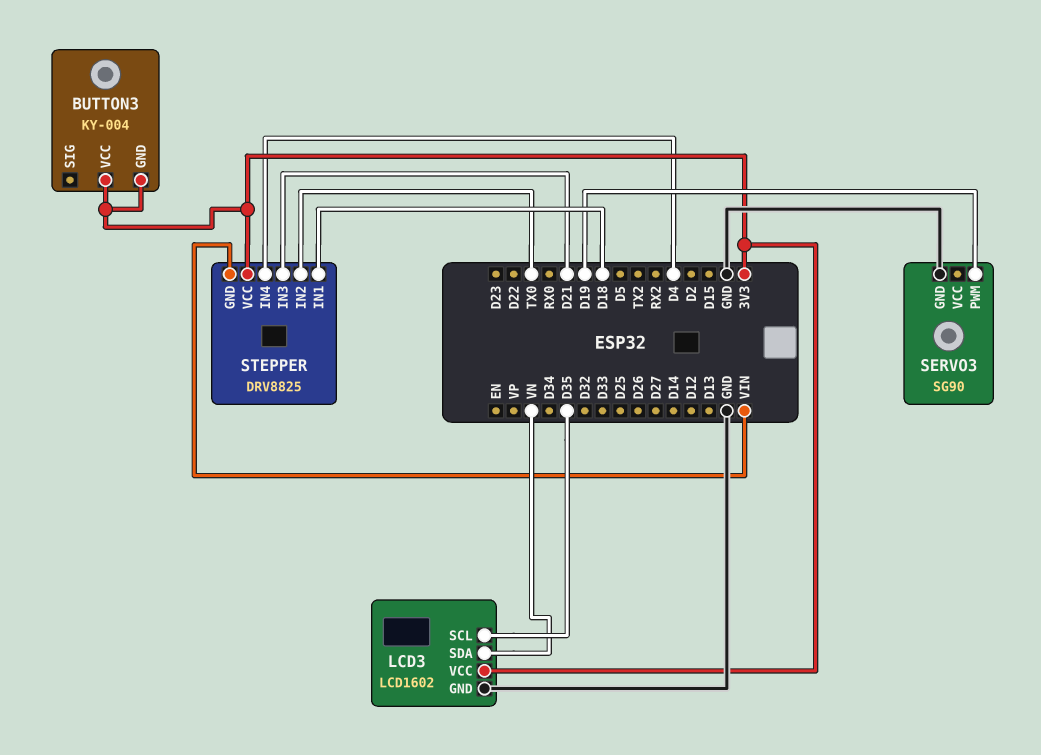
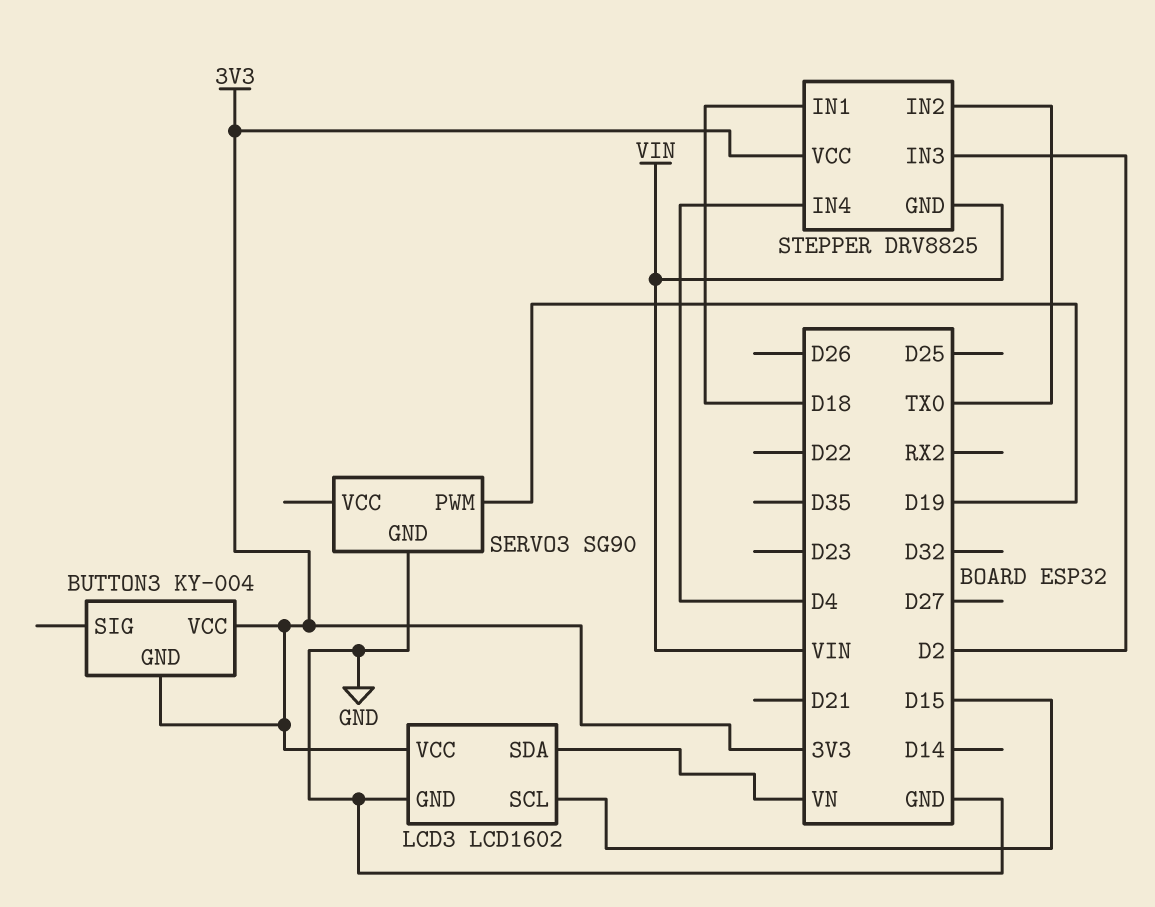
LCD3 pin SCL: D35 -> D15
STEPPER pin IN3: D21 -> D2

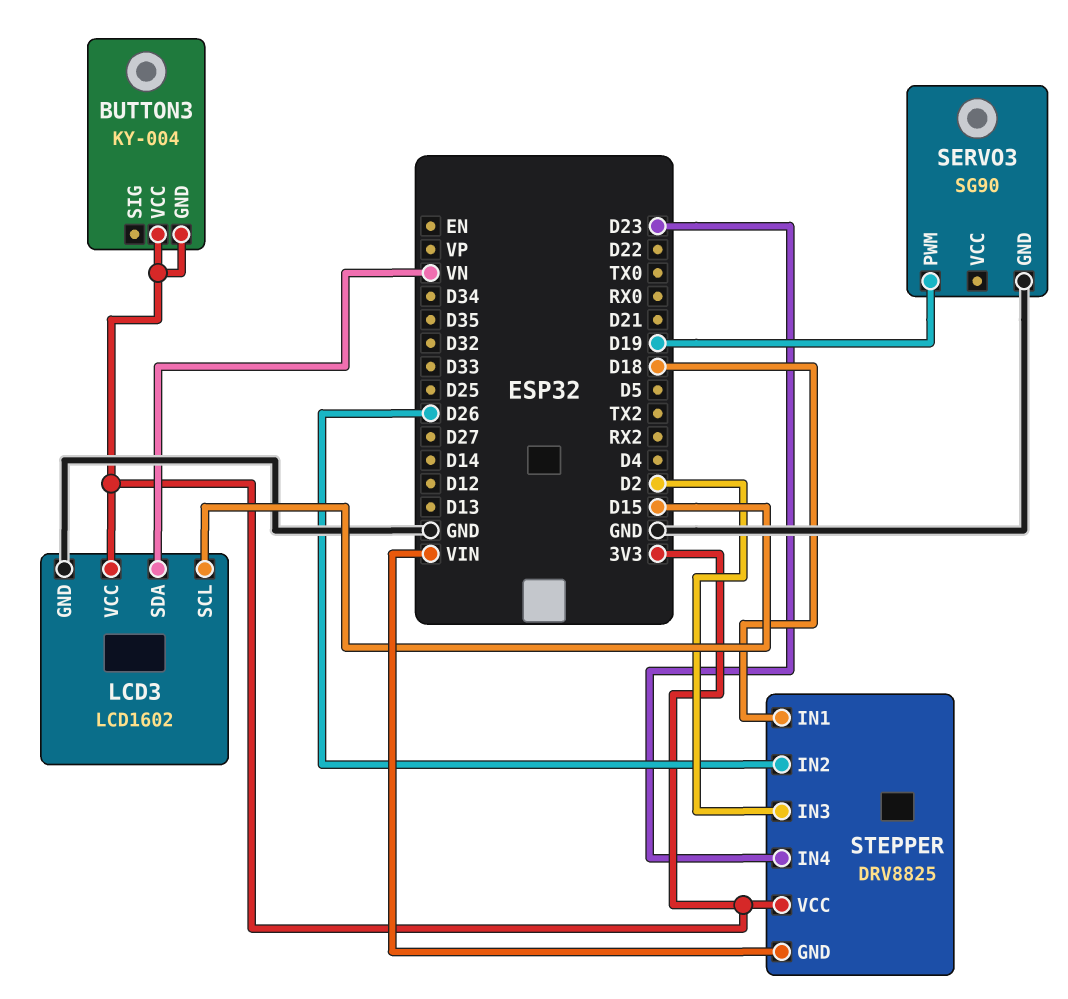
STEPPER pin IN2: TX0 -> D26
STEPPER pin IN4: D4 -> D23

